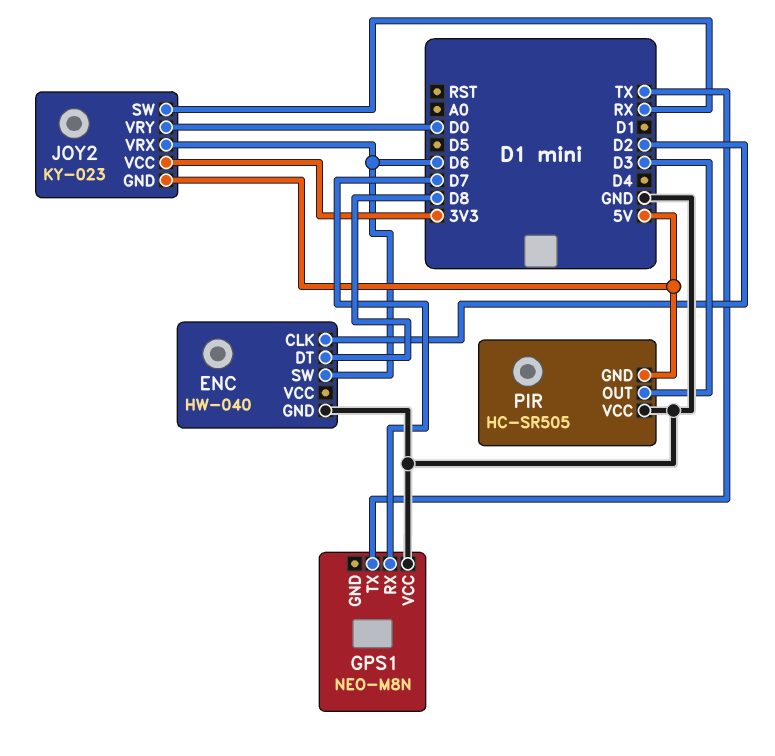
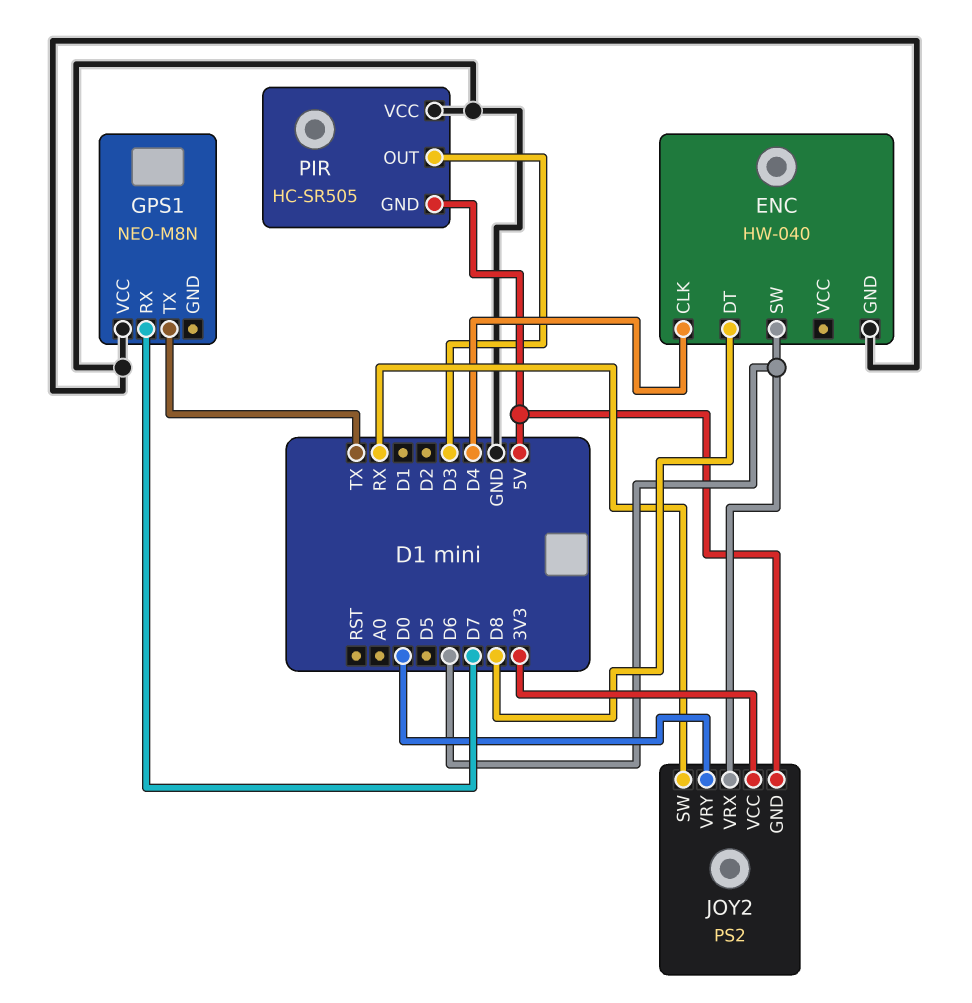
ENC pin CLK: D2 -> D4
JOY2: KY-023 -> PS2

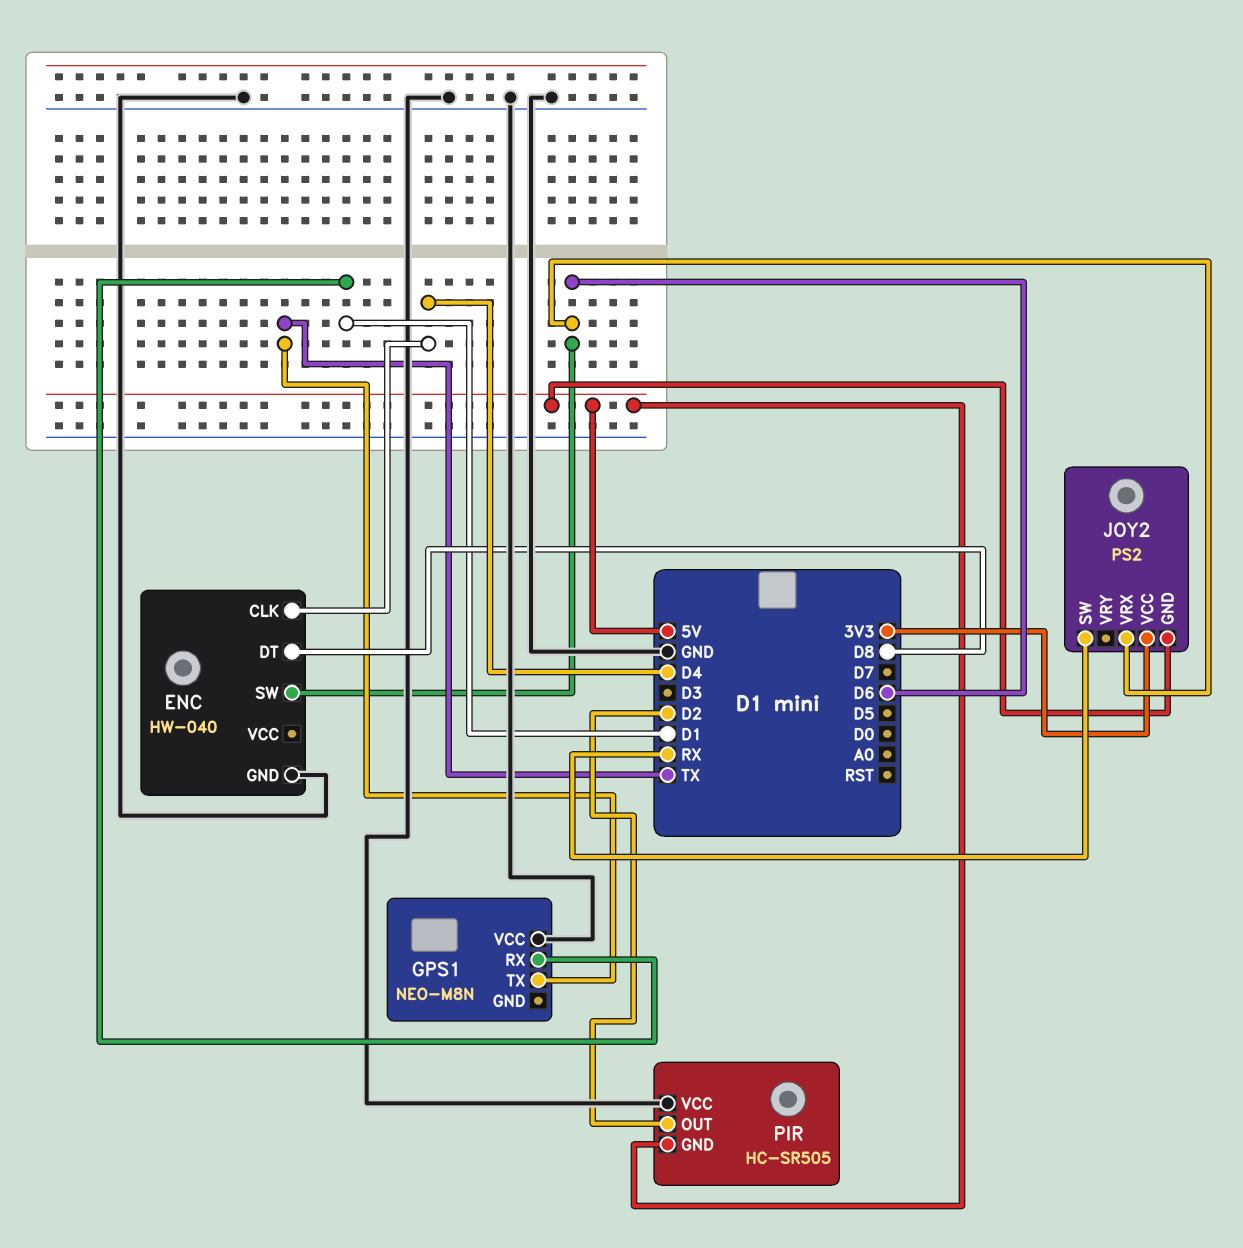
GPS1 pin RX: D7 -> D1
JOY2 pin VRY: D0 -> none
PIR pin OUT: D3 -> D2

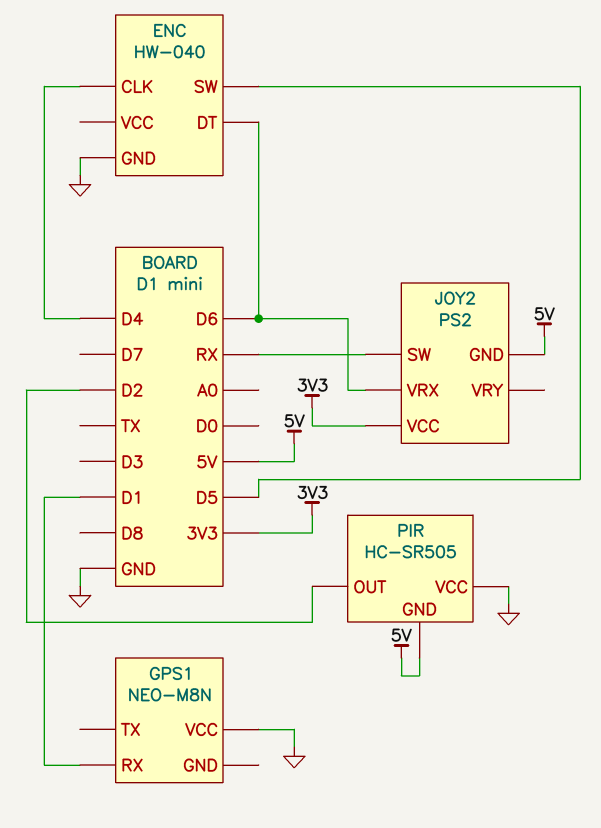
ENC pin DT: D8 -> D6
ENC pin SW: D6 -> D5
GPS1 pin TX: TX -> none

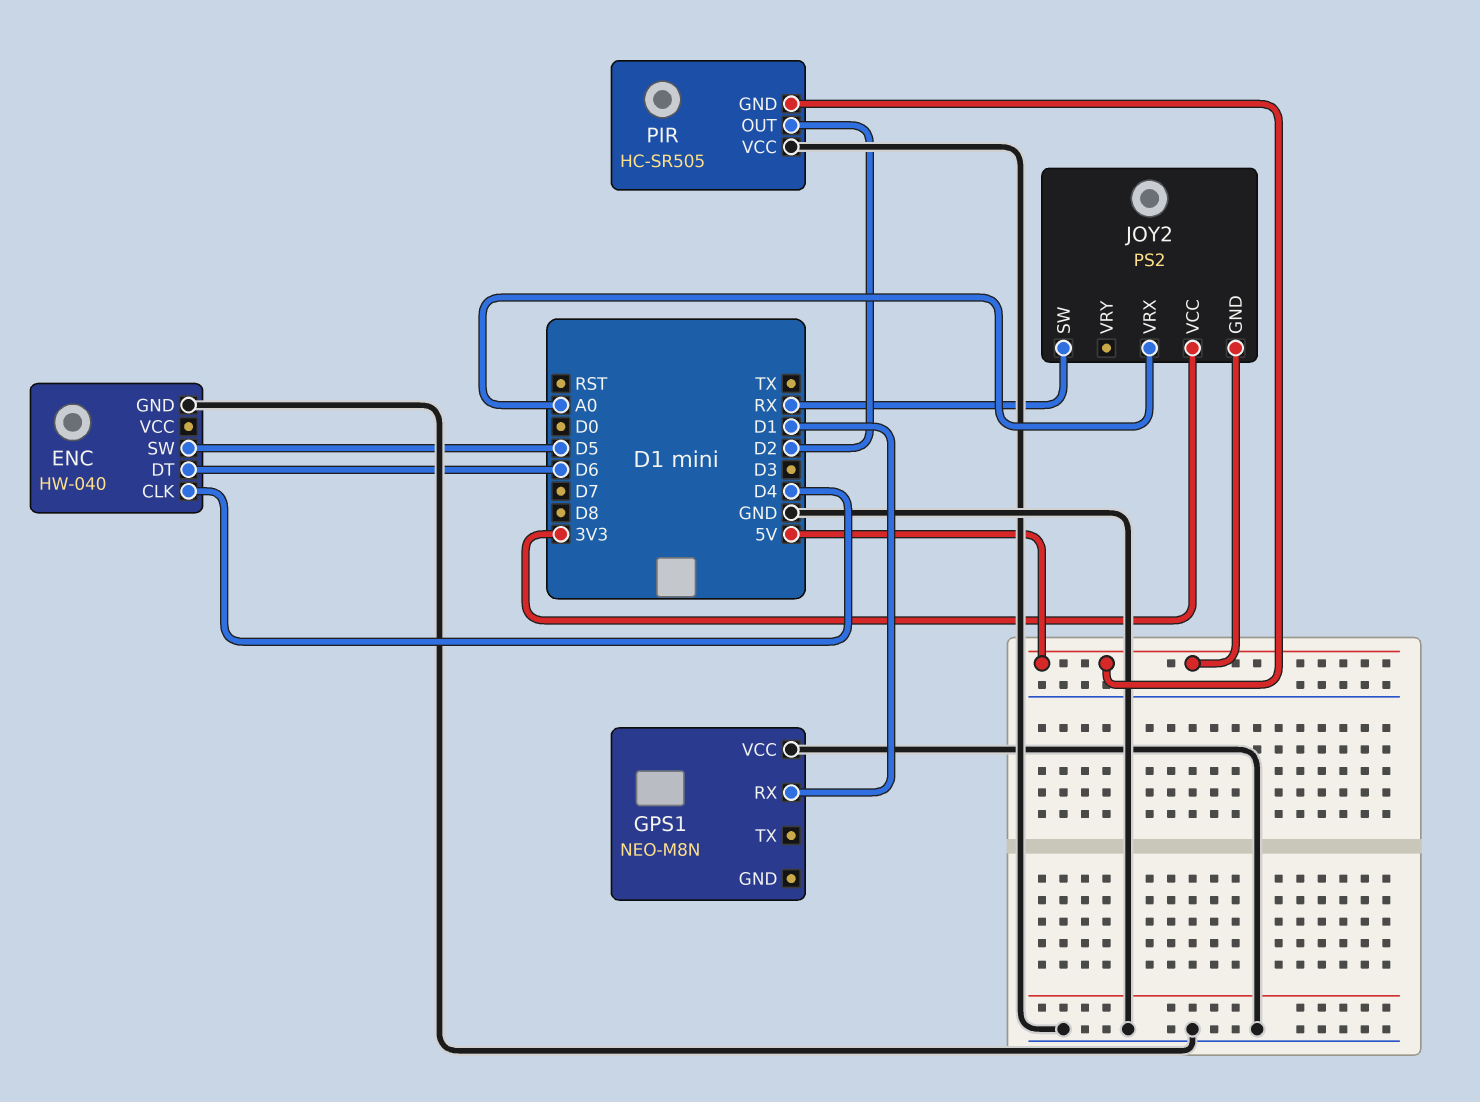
JOY2 pin VRX: D6 -> A0

